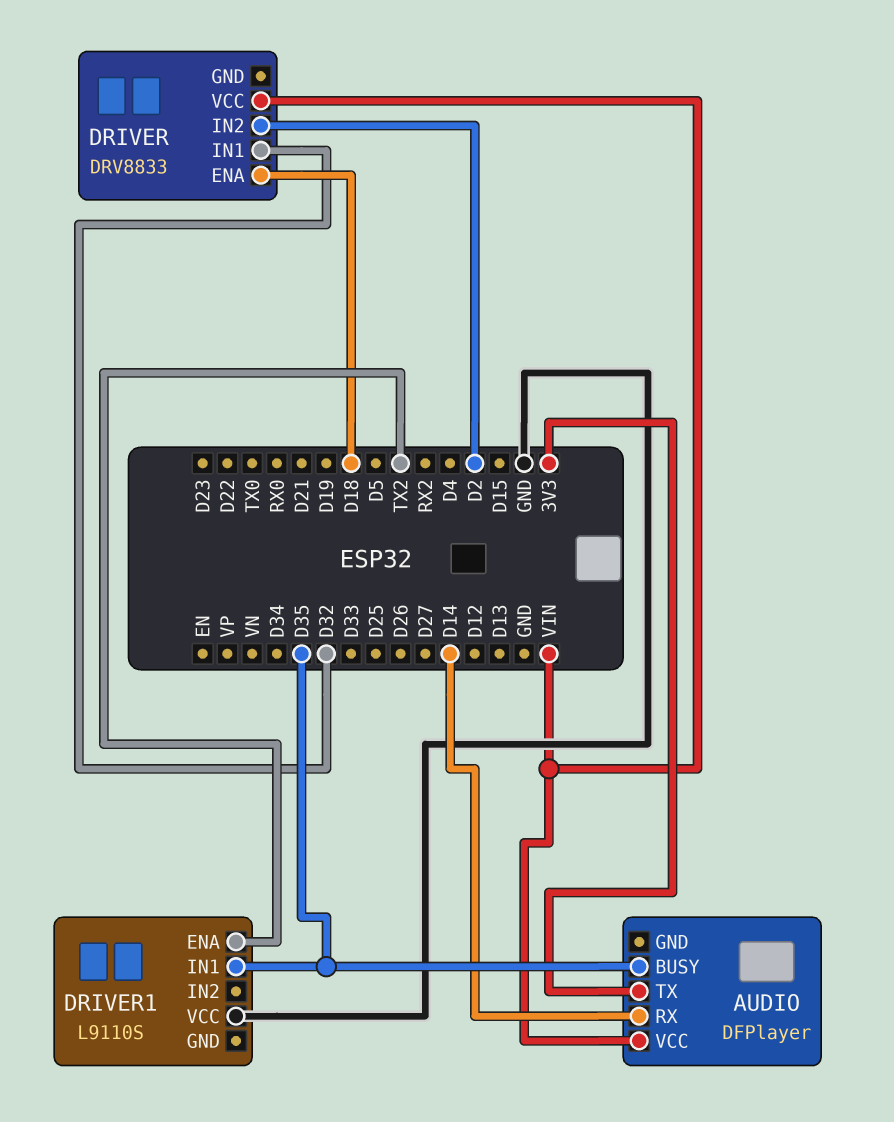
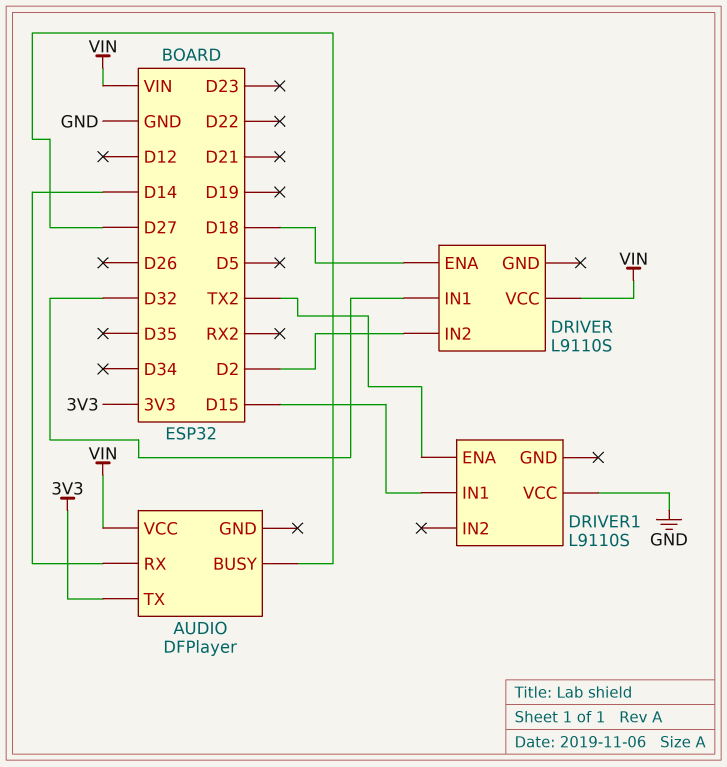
AUDIO pin BUSY: D35 -> D27
DRIVER: DRV8833 -> L9110S
DRIVER1 pin IN1: D35 -> D15

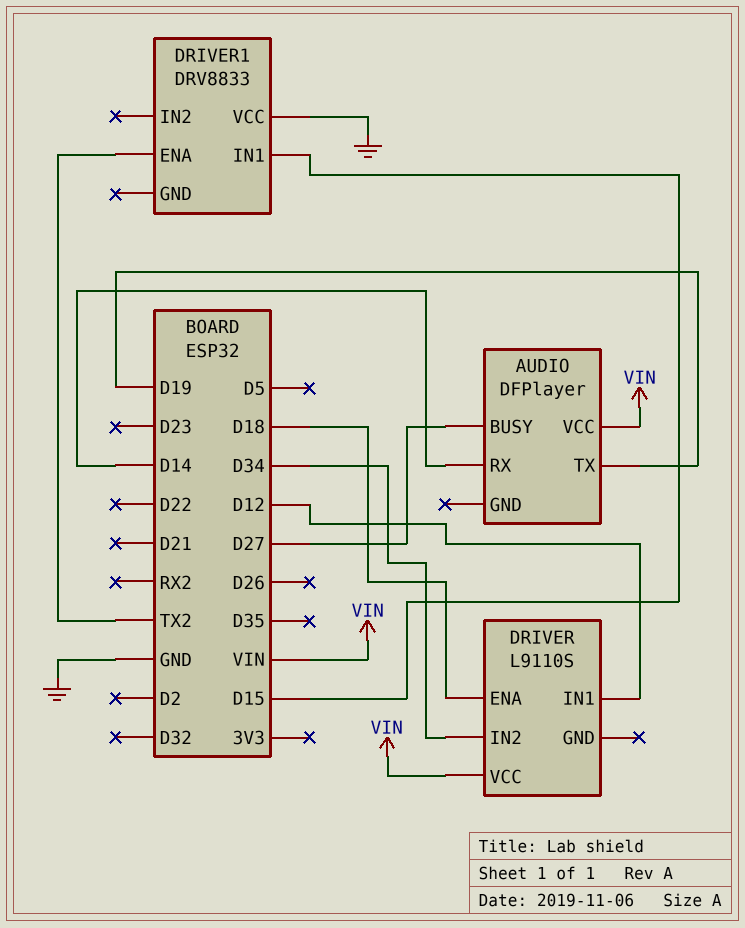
AUDIO pin TX: 3V3 -> D19
DRIVER pin IN1: D32 -> D12
DRIVER pin IN2: D2 -> D34
DRIVER1: L9110S -> DRV8833

